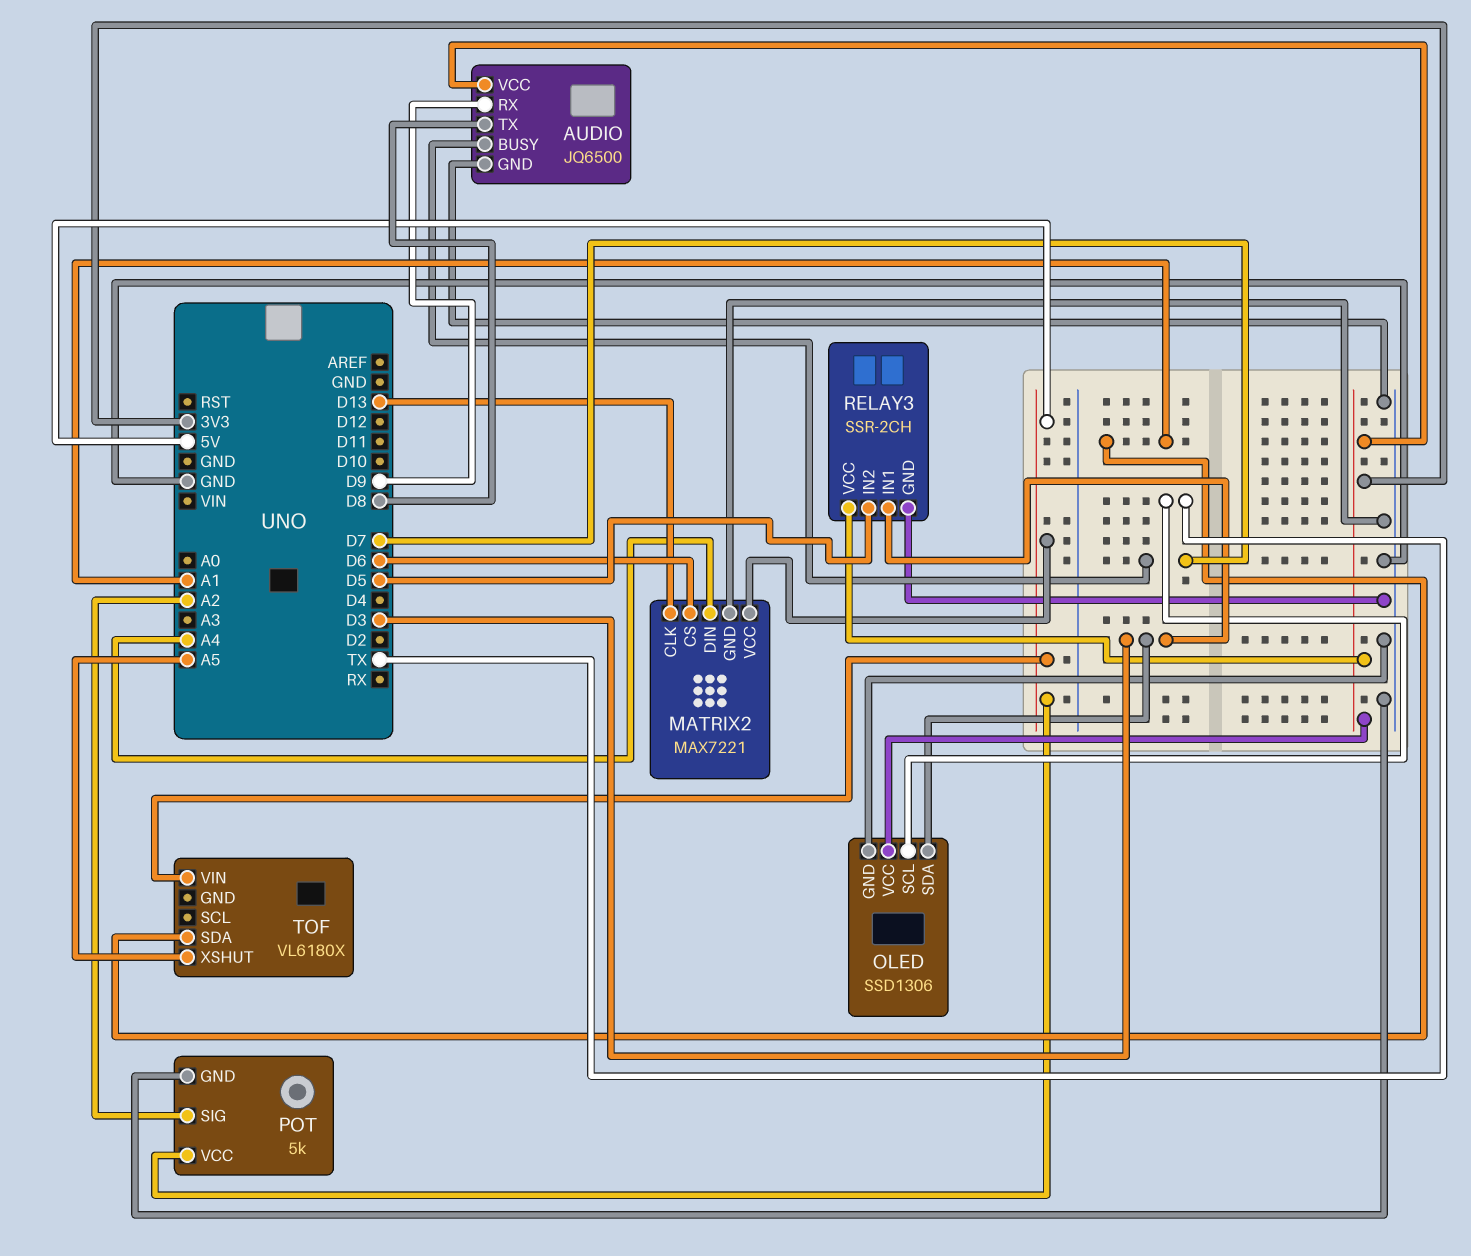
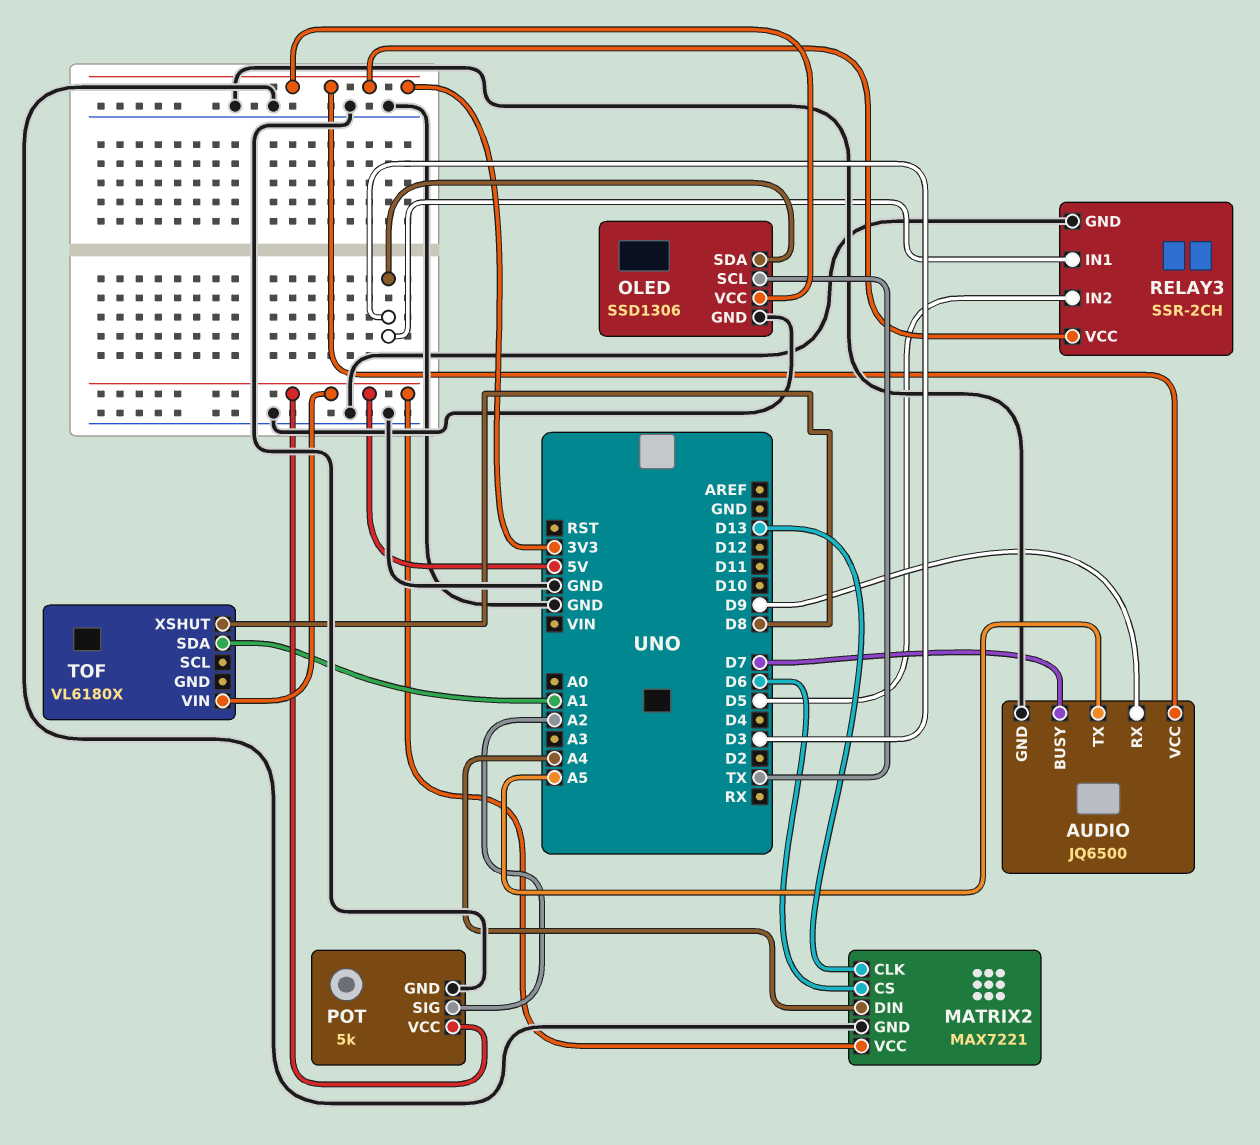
AUDIO pin TX: D8 -> A5
TOF pin XSHUT: A5 -> D8

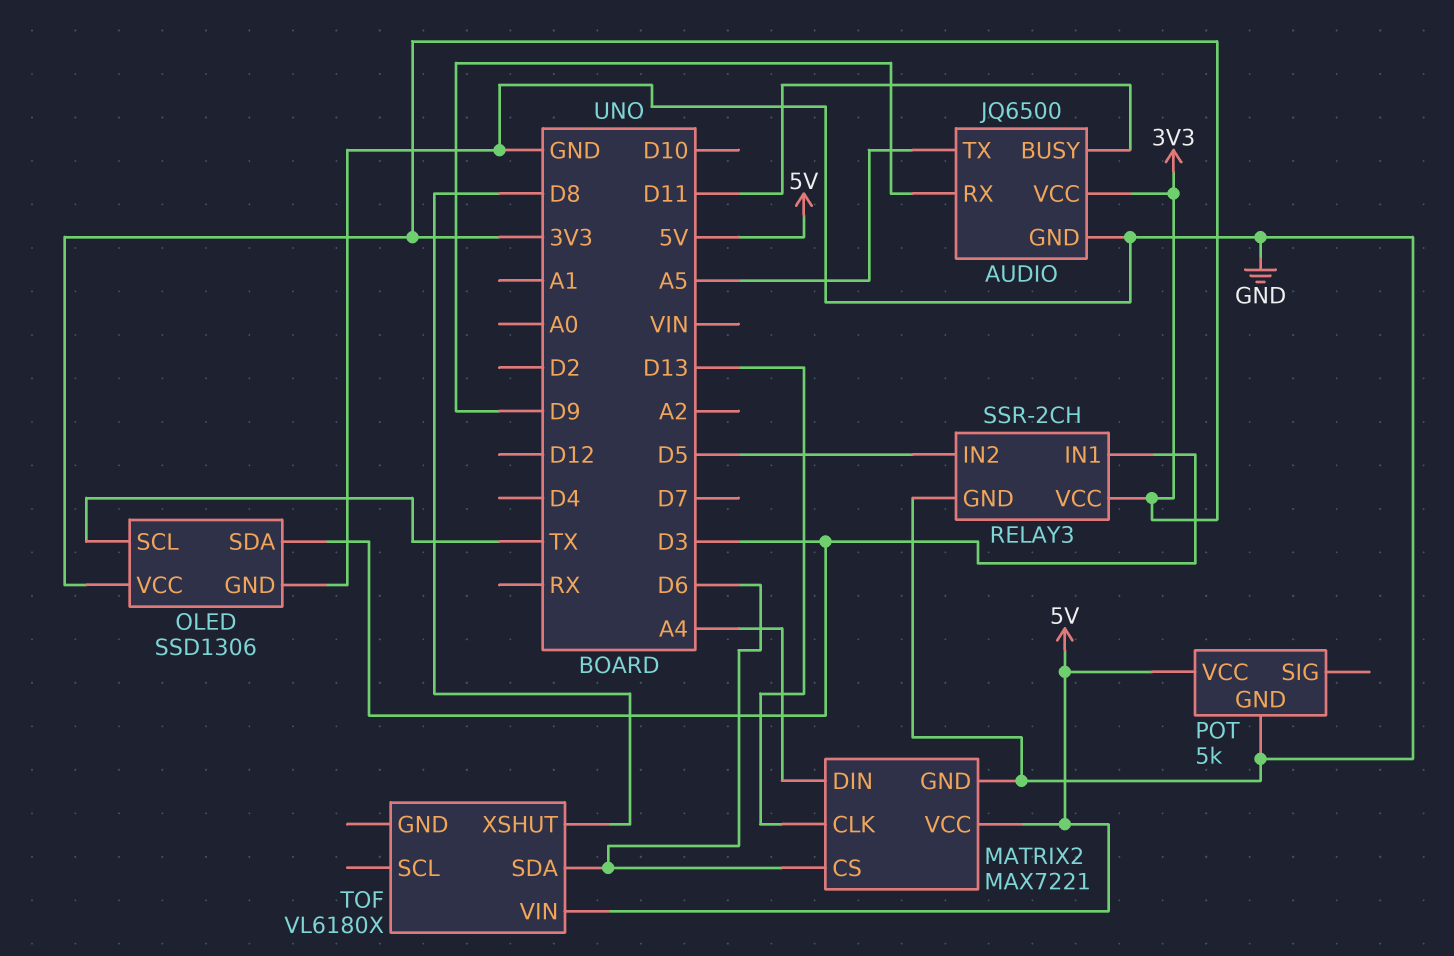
AUDIO pin BUSY: D7 -> D11
POT pin SIG: A2 -> none
TOF pin SDA: A1 -> D6

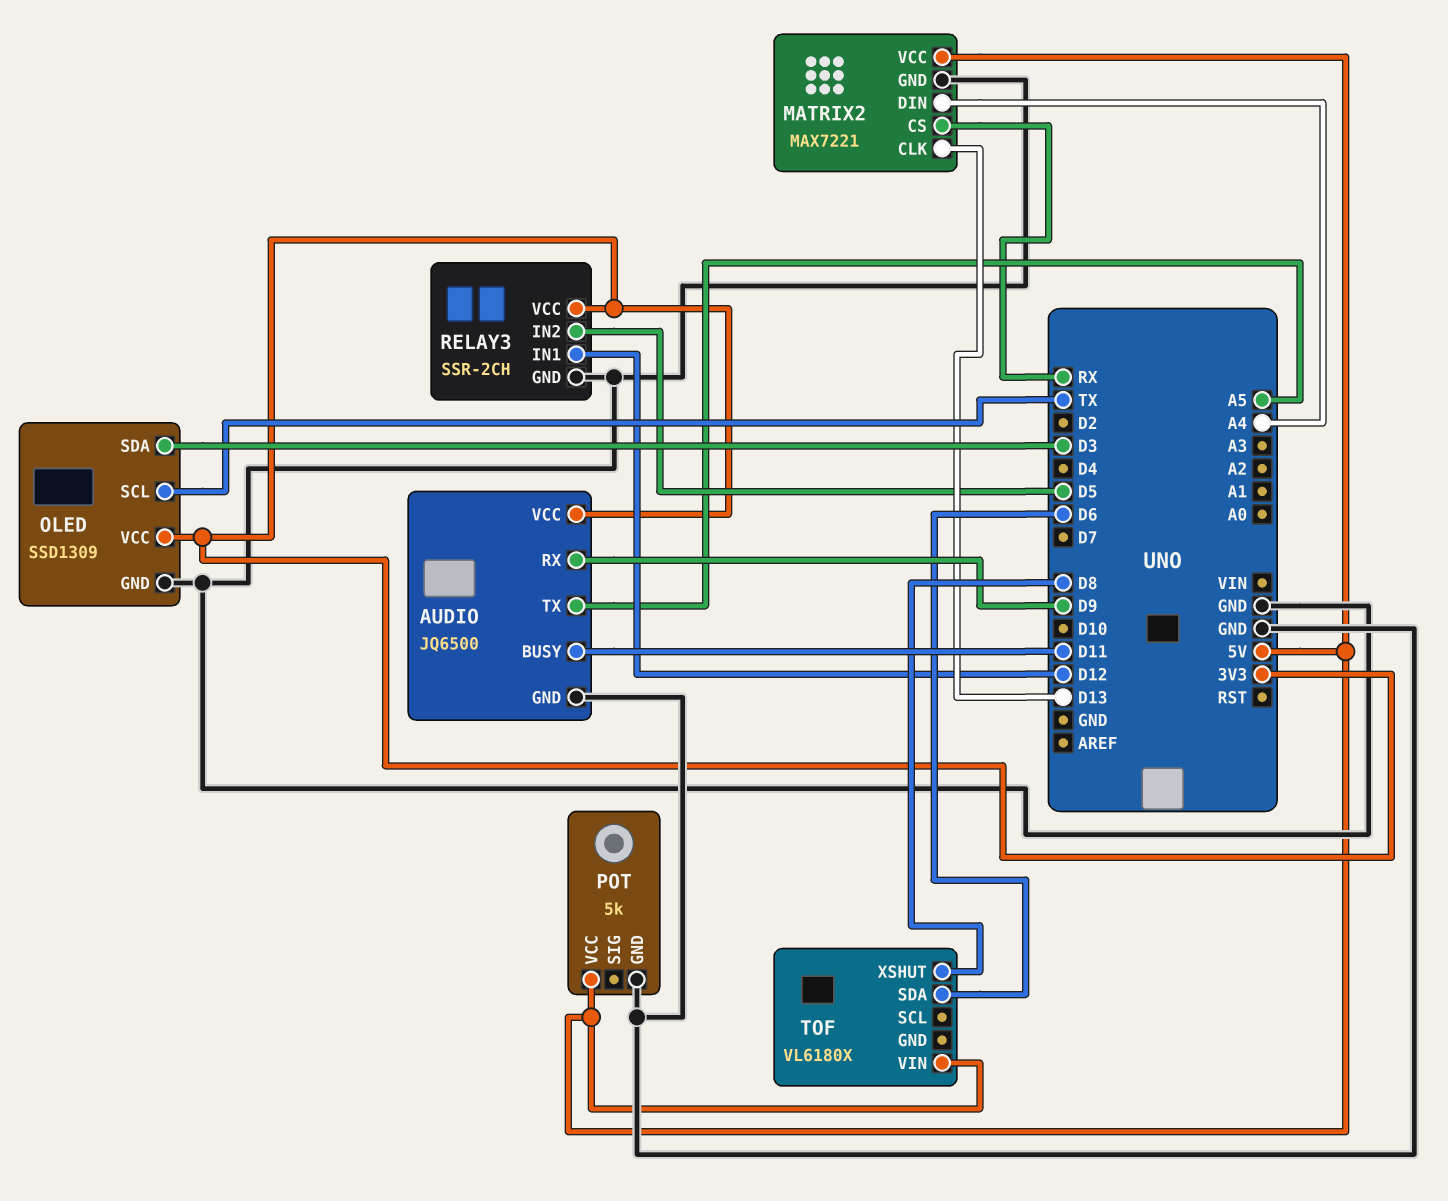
MATRIX2 pin CS: D6 -> RX
OLED: SSD1306 -> SSD1309
RELAY3 pin IN1: D3 -> D12

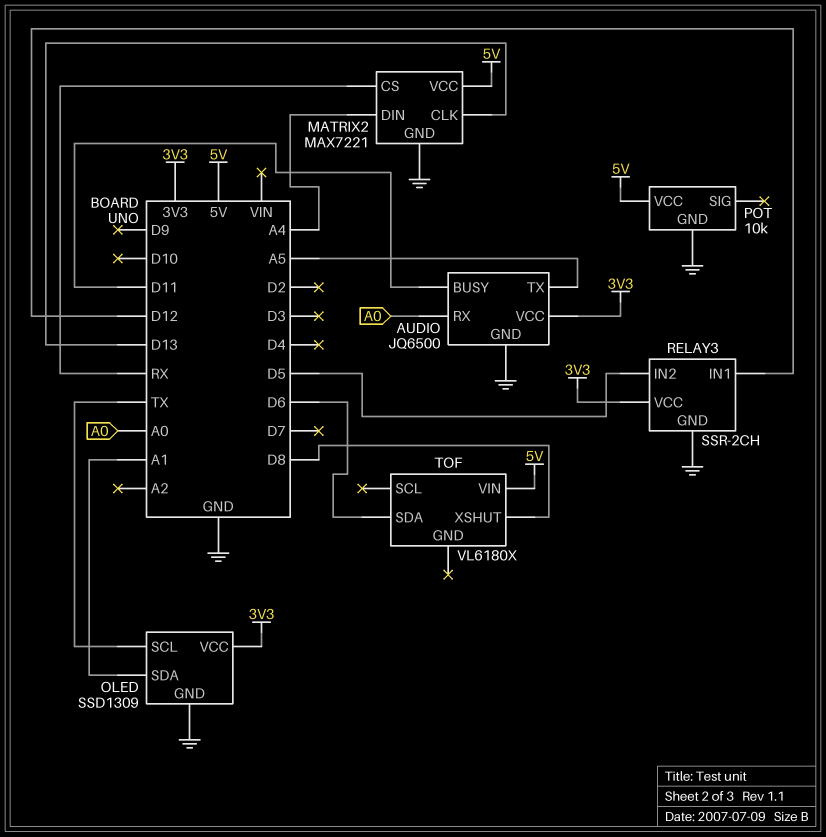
AUDIO pin RX: D9 -> A0
OLED pin SDA: D3 -> A1
POT: 5k -> 10k

